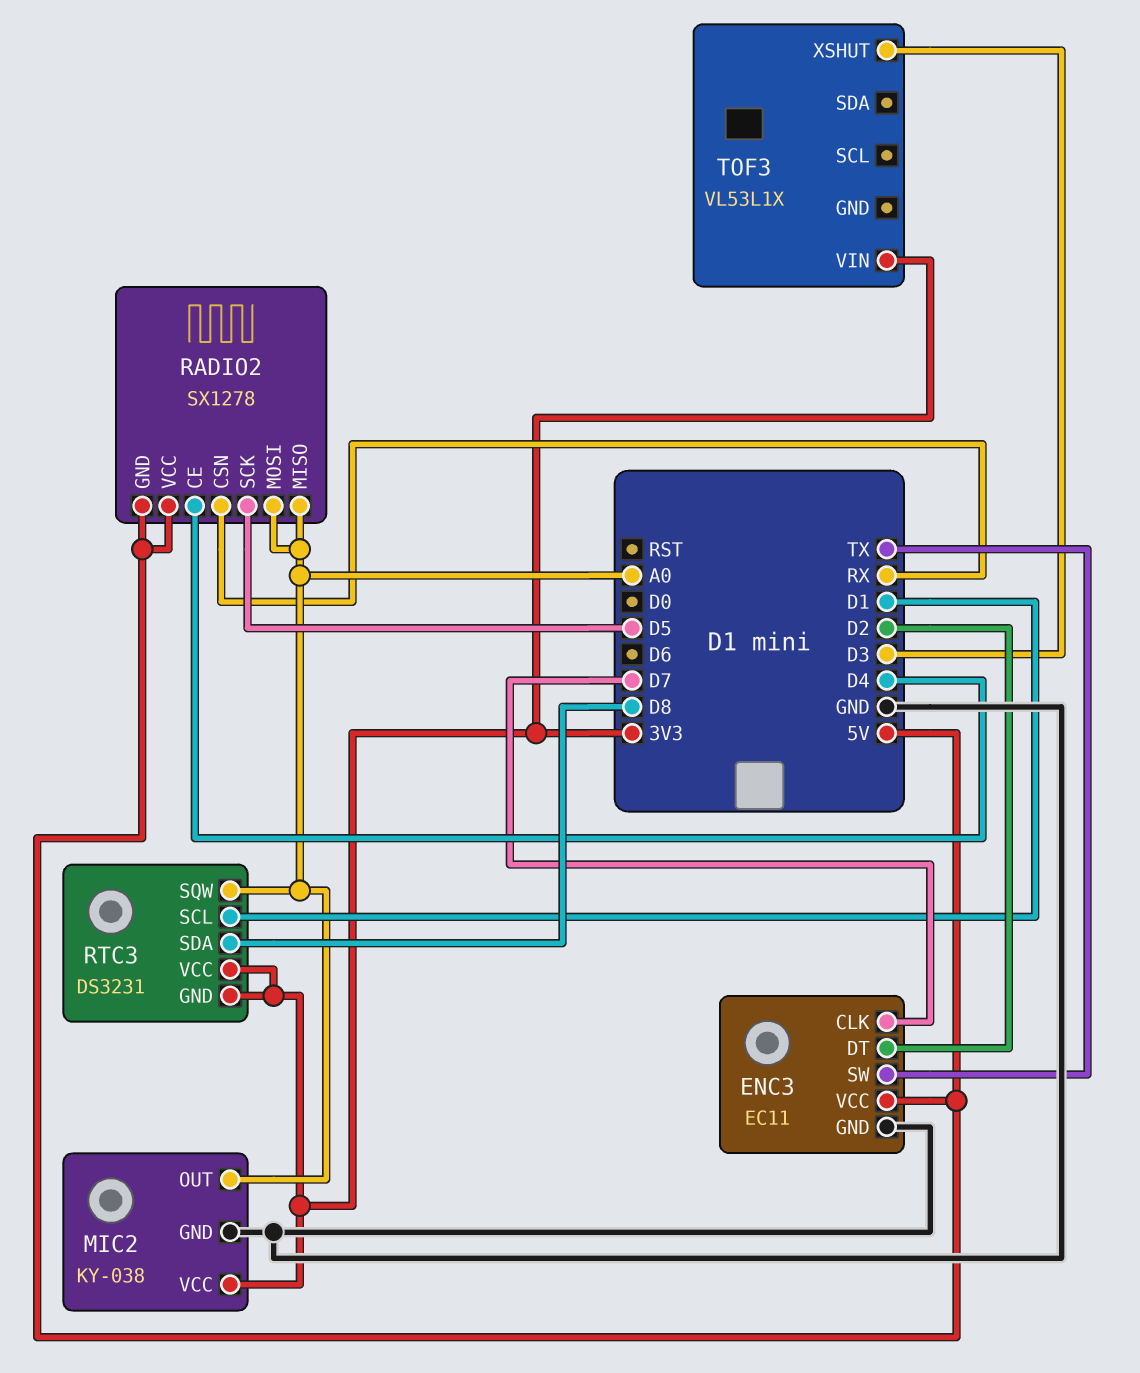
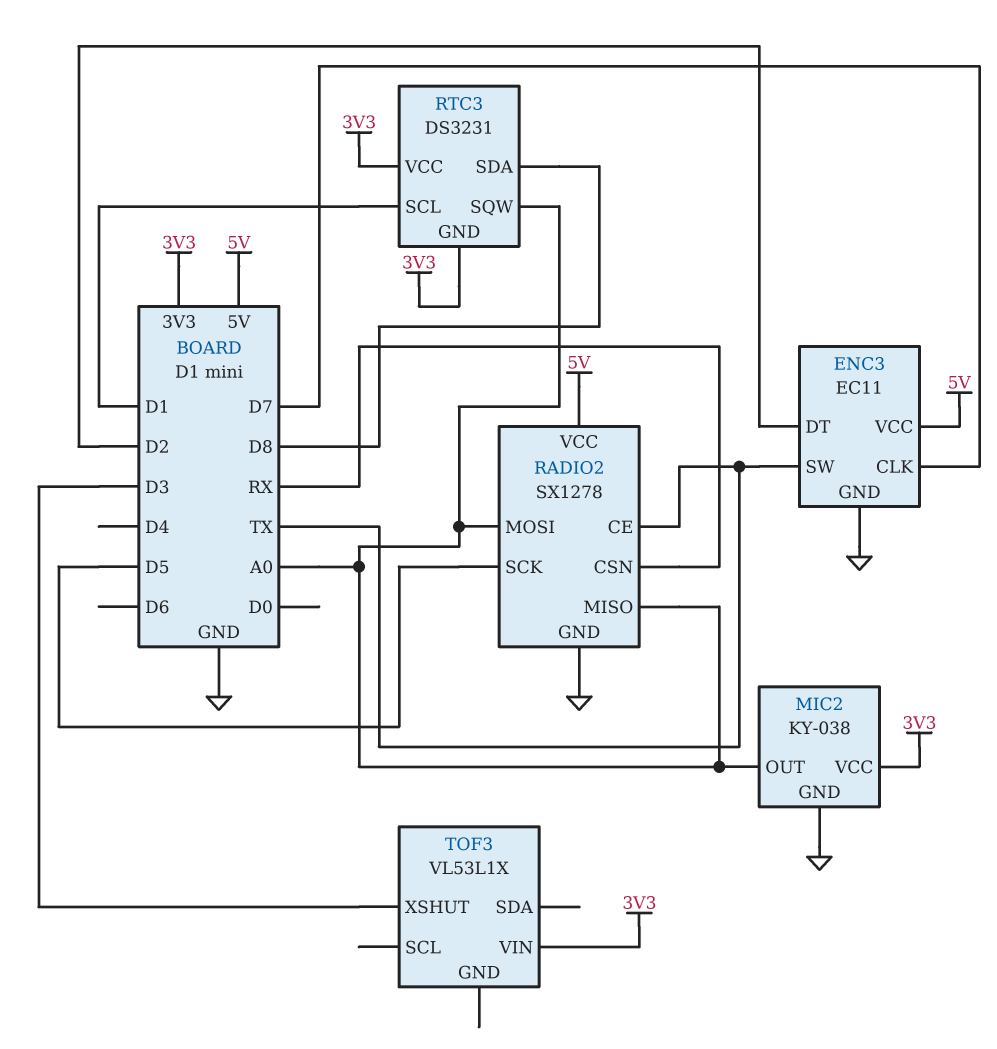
RADIO2 pin CE: D4 -> TX
RADIO2 pin GND: 5V -> GND

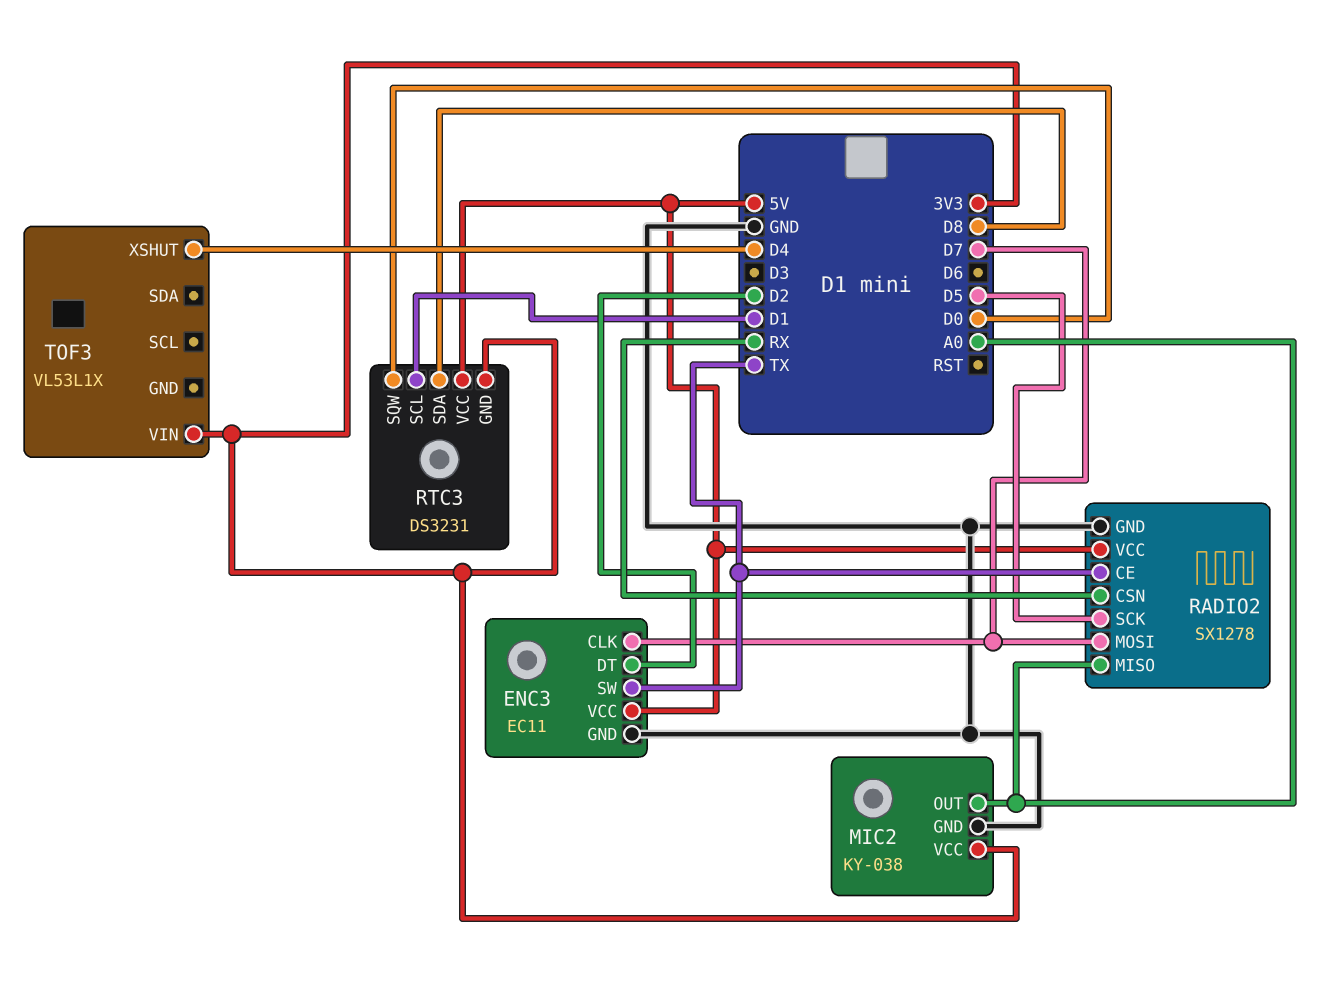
RADIO2 pin MOSI: A0 -> D7
RTC3 pin SQW: A0 -> D0
RTC3 pin VCC: 3V3 -> 5V
TOF3 pin XSHUT: D3 -> D4

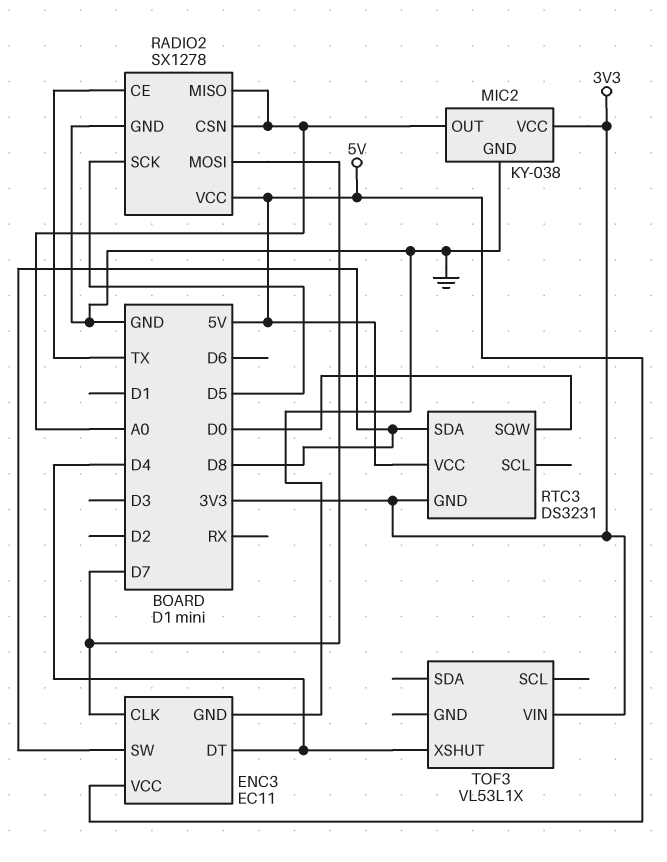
ENC3 pin DT: D2 -> D4
ENC3 pin SW: TX -> D8
RADIO2 pin CSN: RX -> A0
RTC3 pin SCL: D1 -> none

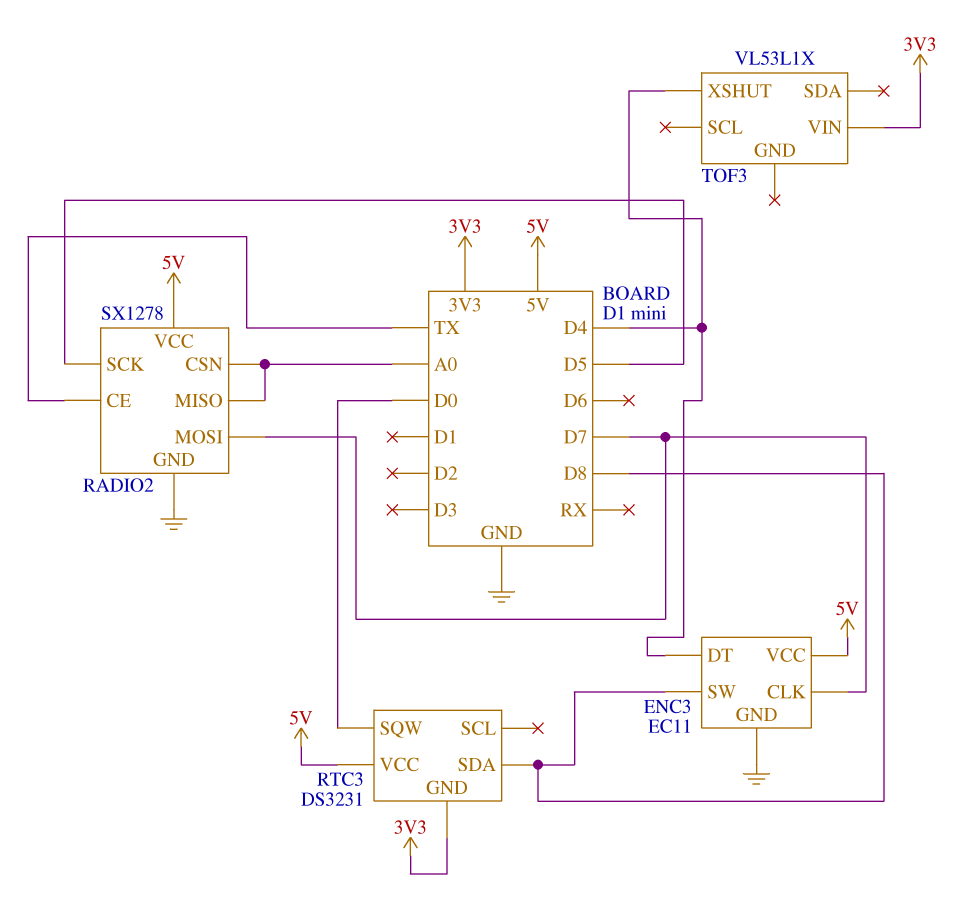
MIC2: KY-038 -> none
MIC2 pin GND: GND -> none
MIC2 pin OUT: A0 -> none
MIC2 pin VCC: 3V3 -> none

